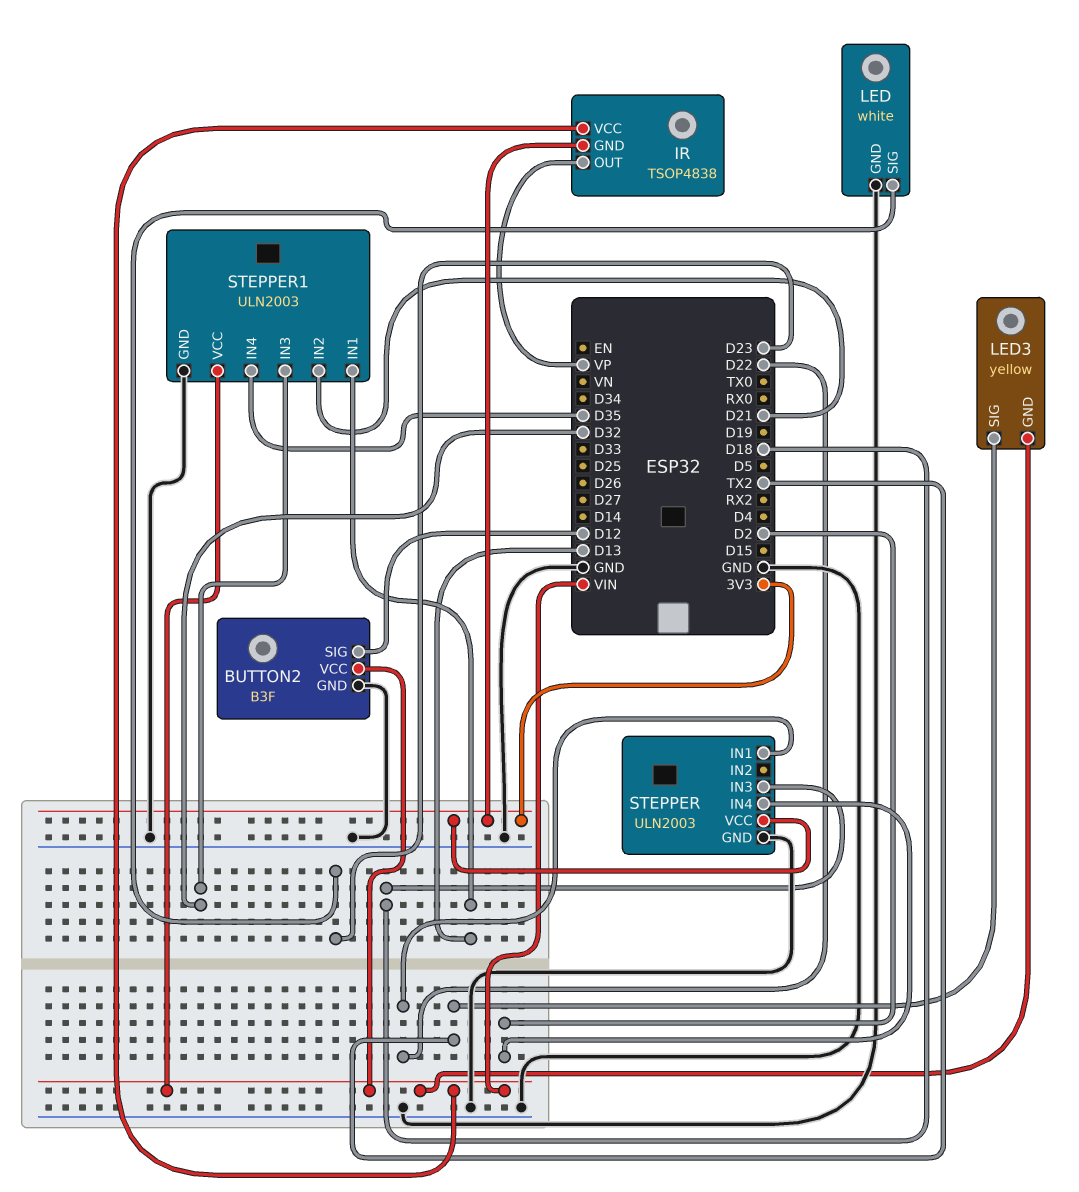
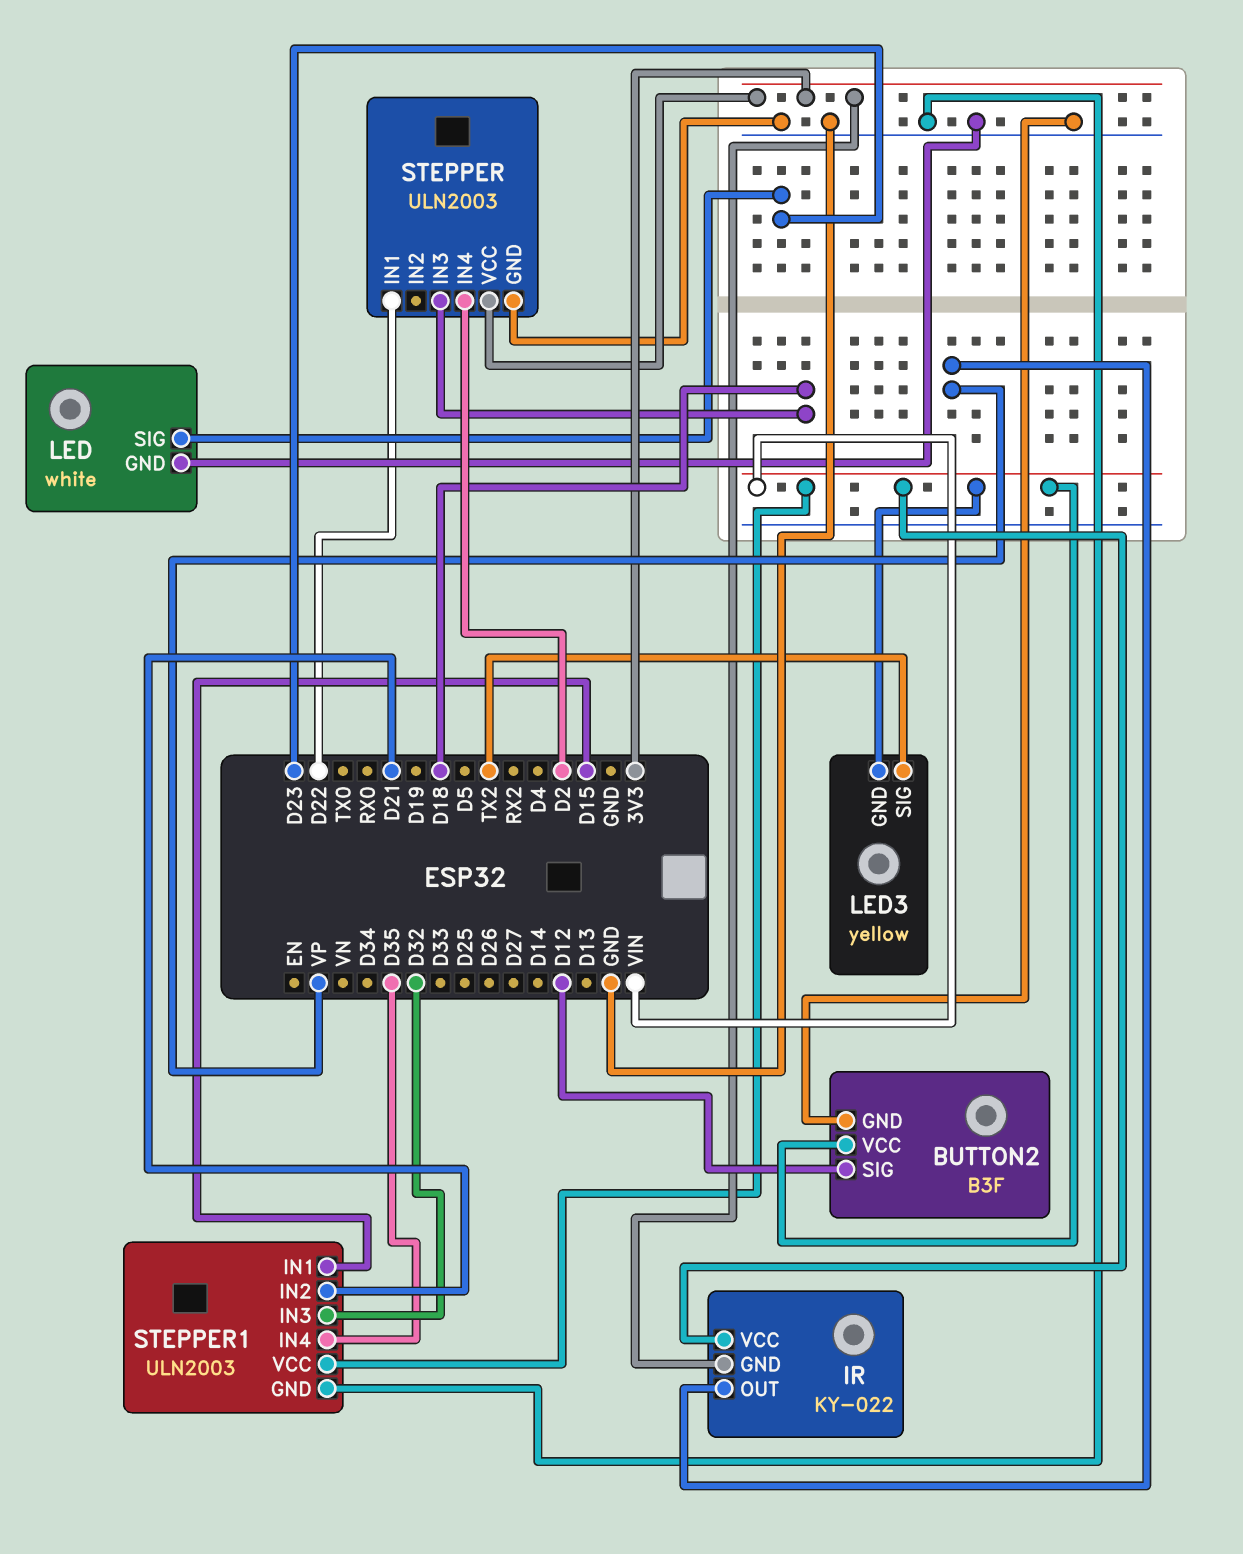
IR: TSOP4838 -> KY-022
STEPPER1 pin IN1: D13 -> D15

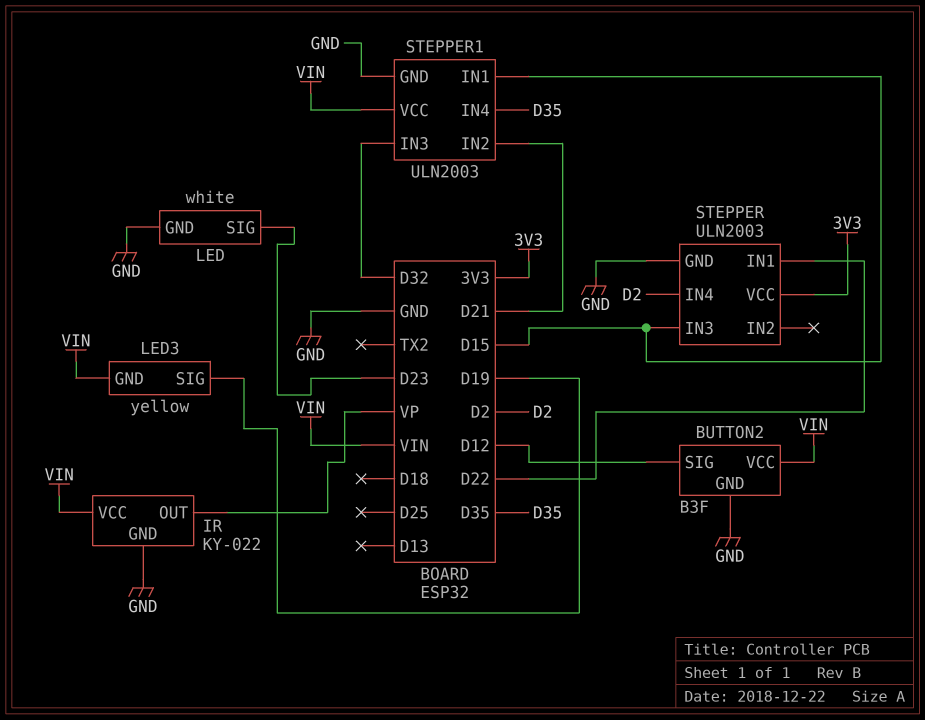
IR pin GND: 3V3 -> GND
LED3 pin SIG: TX2 -> D19
STEPPER pin IN3: D18 -> D15

